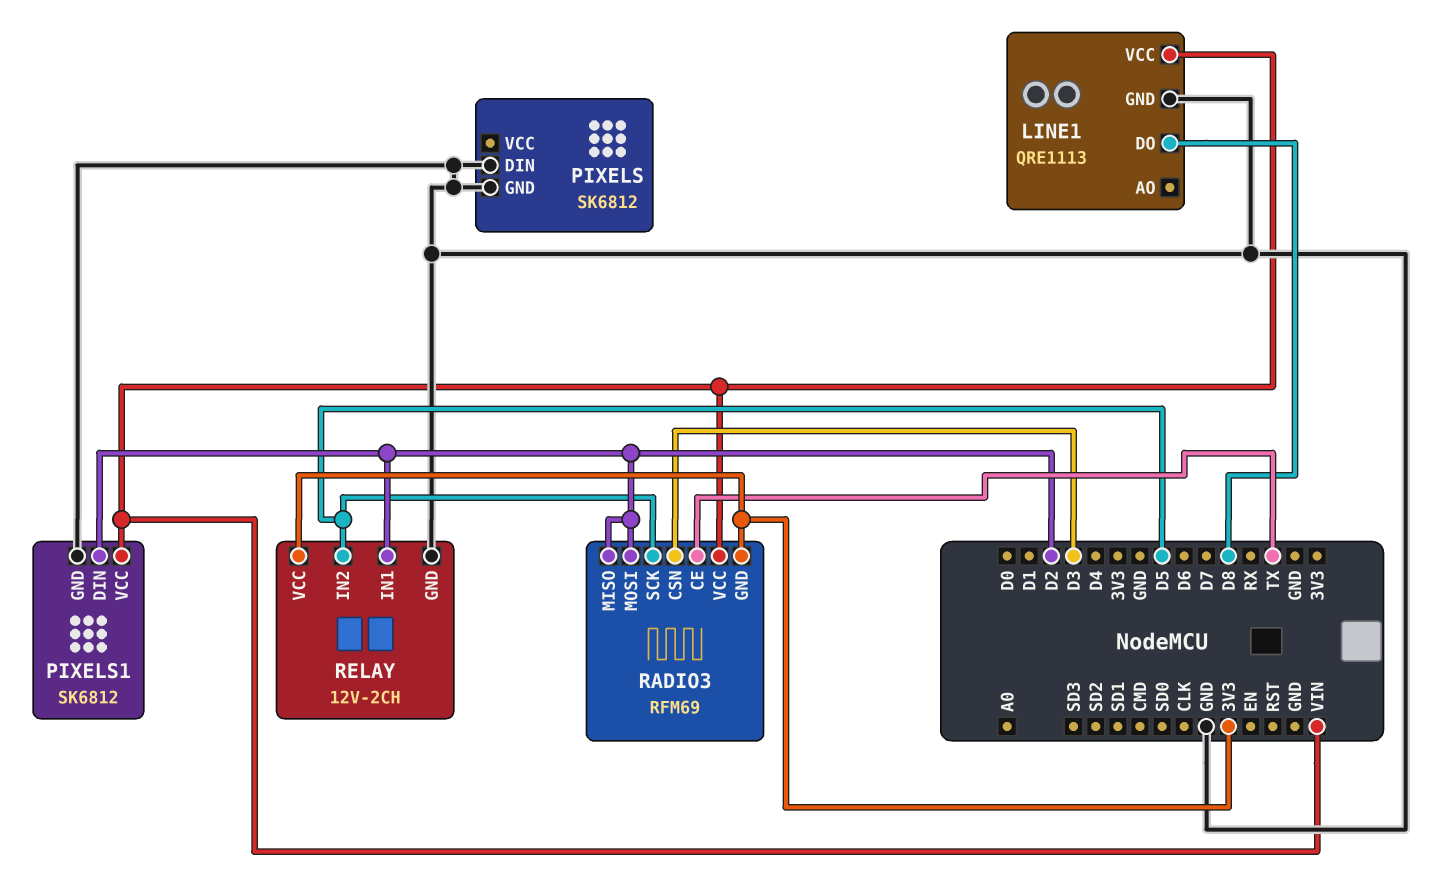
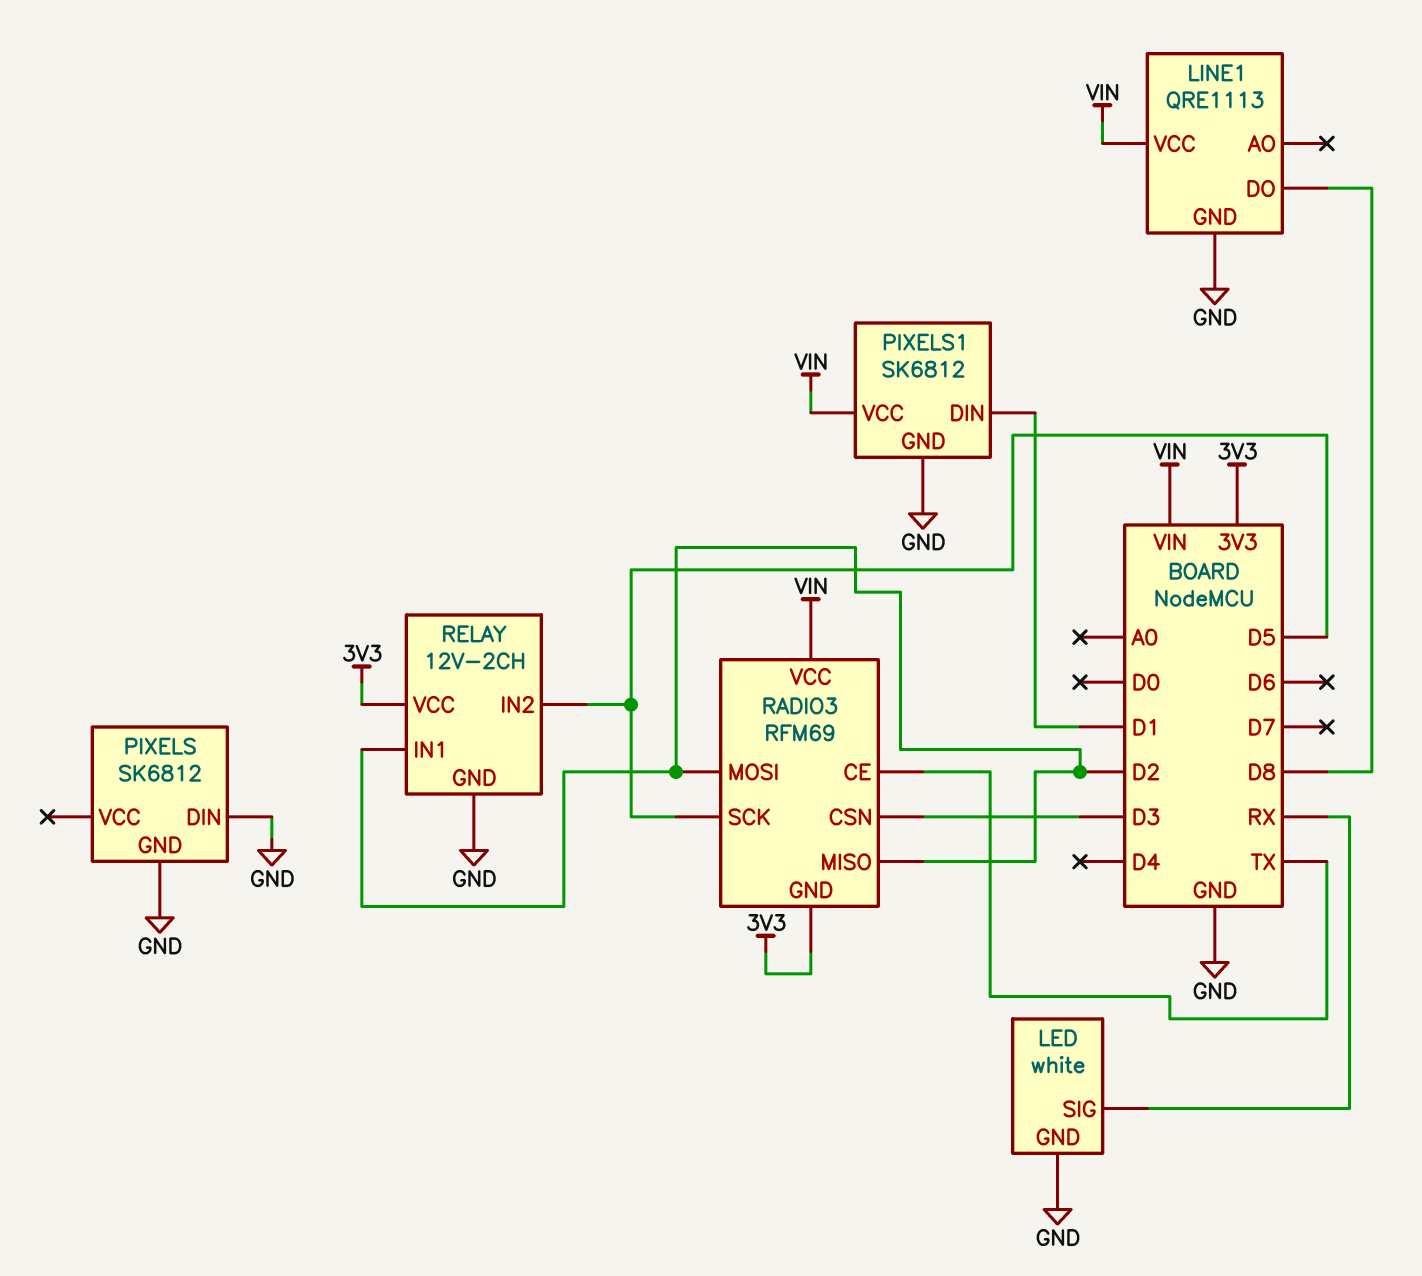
LED: none -> white
LED pin GND: none -> GND
LED pin SIG: none -> RX
PIXELS1 pin DIN: D2 -> D1

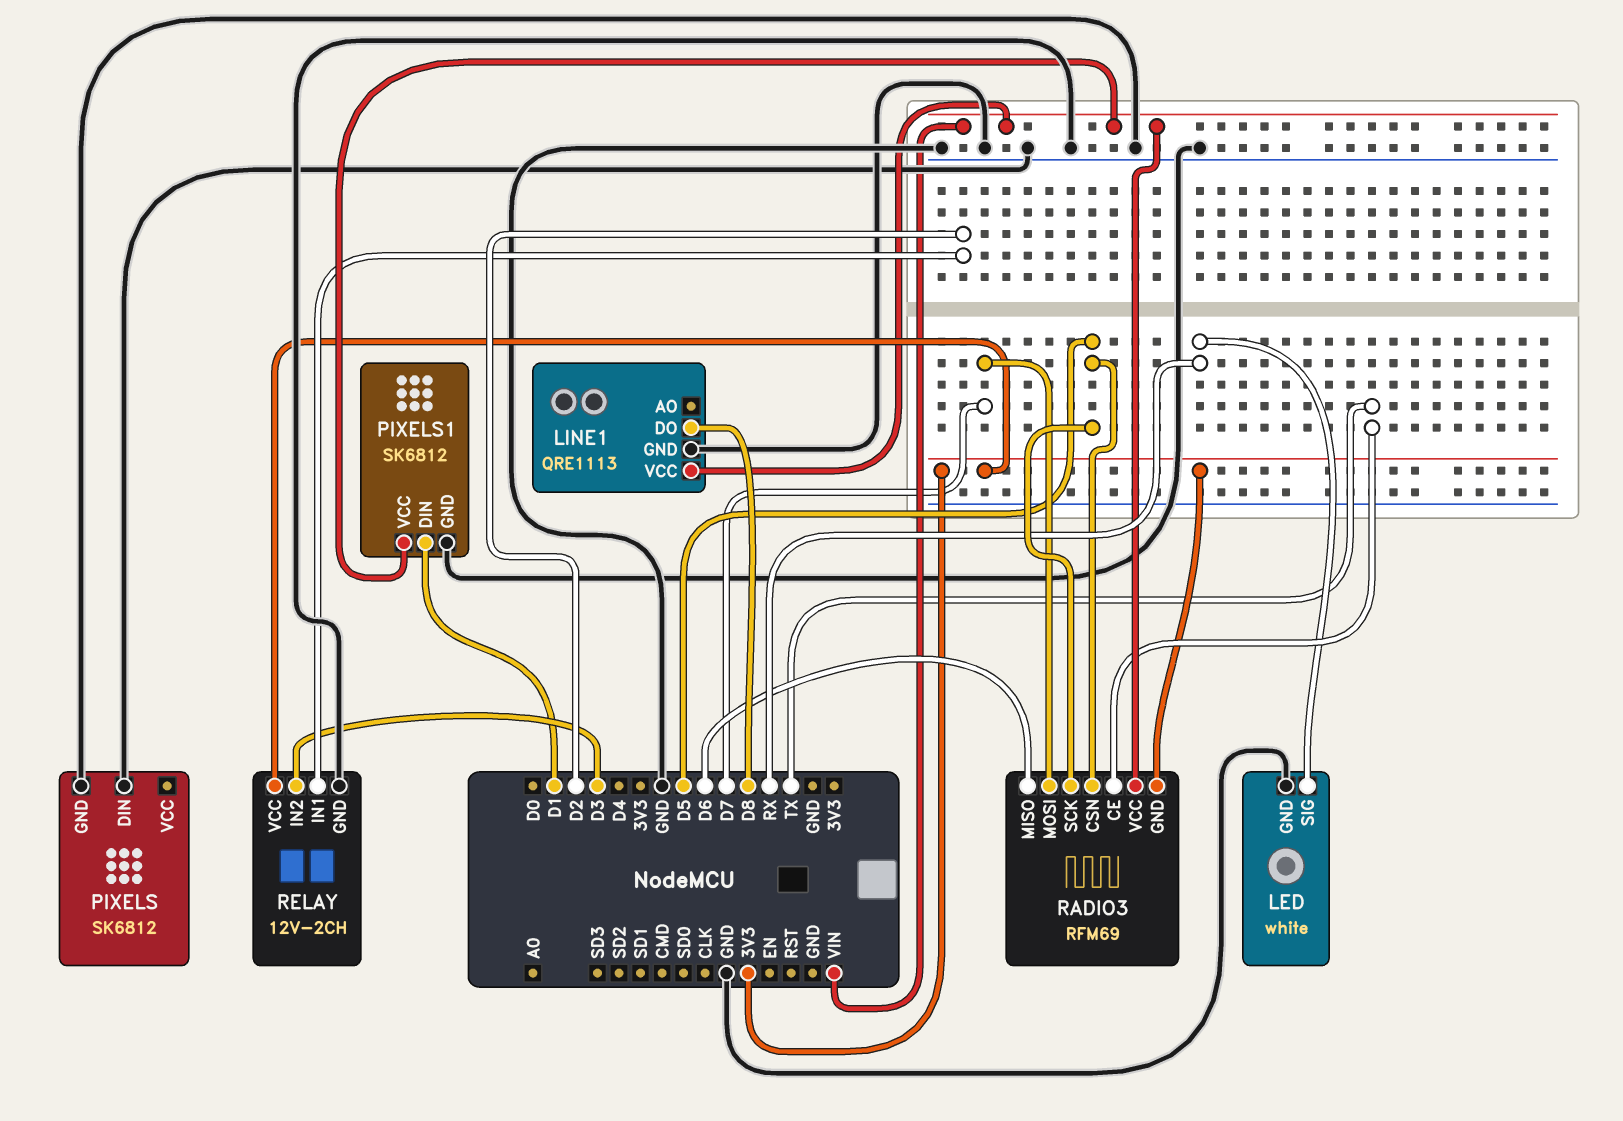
RADIO3 pin CSN: D3 -> D5
RADIO3 pin MISO: D2 -> D6
RADIO3 pin MOSI: D2 -> D7
RELAY pin IN2: D5 -> D3

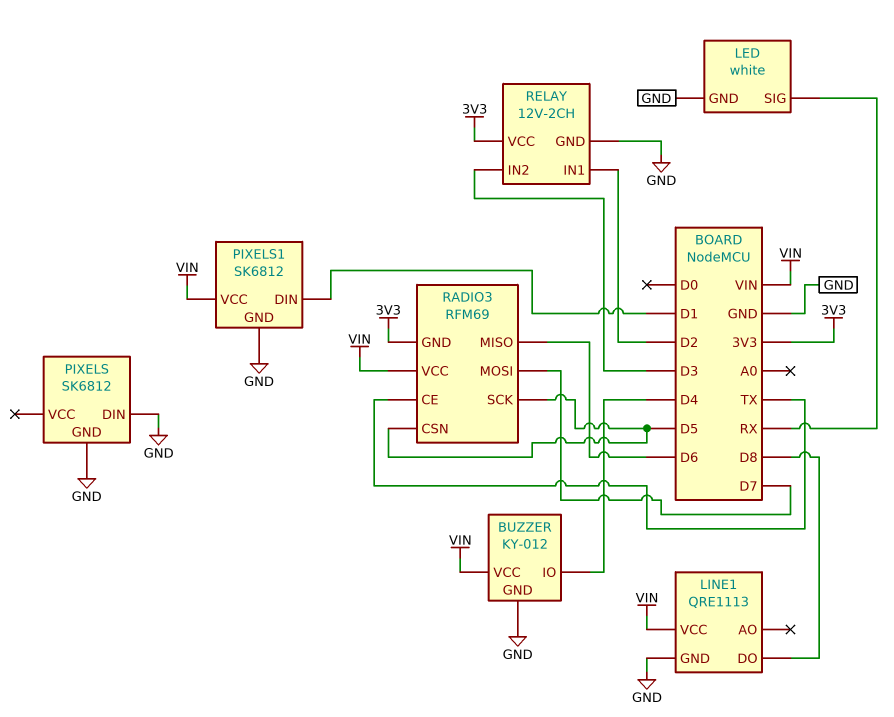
BUZZER: none -> KY-012
BUZZER pin GND: none -> GND
BUZZER pin IO: none -> D4
BUZZER pin VCC: none -> VIN

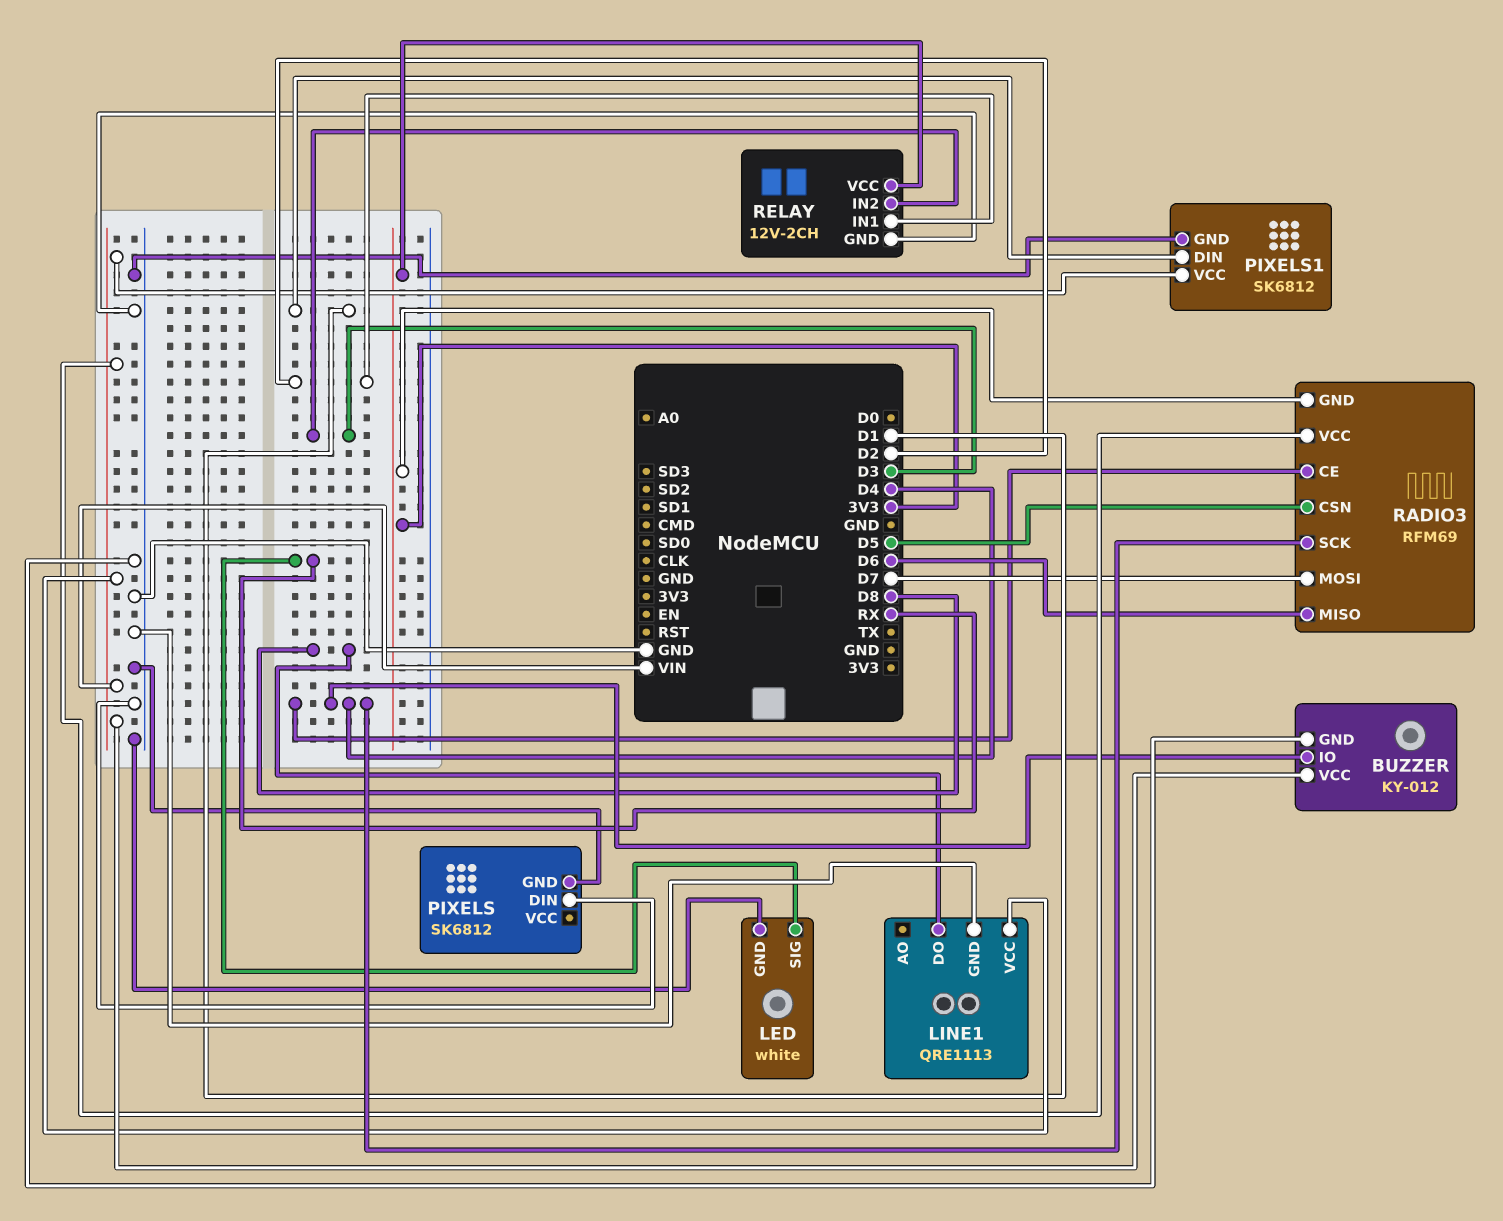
RADIO3 pin CE: TX -> D4
RADIO3 pin SCK: D5 -> D4

